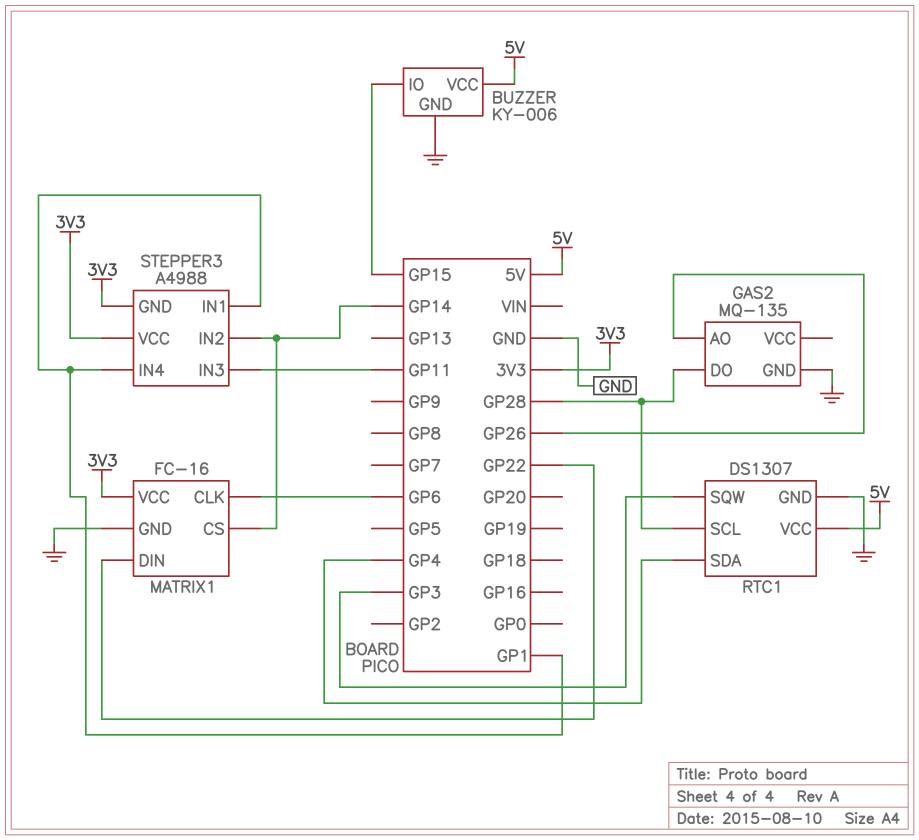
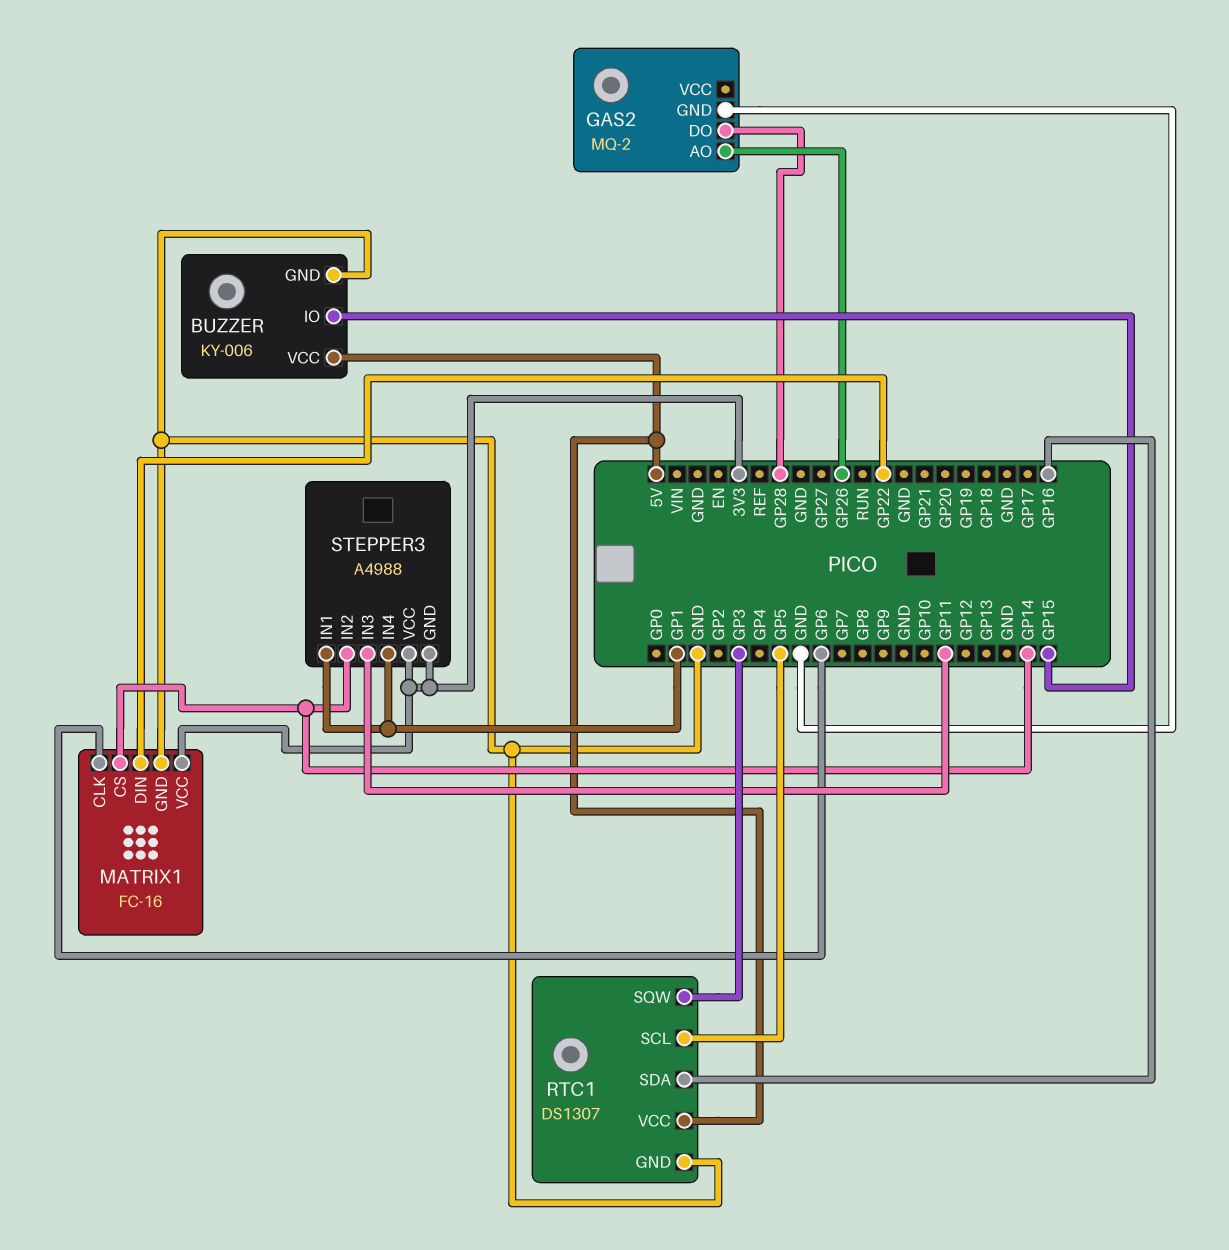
GAS2: MQ-135 -> MQ-2
RTC1 pin SCL: GP28 -> GP5
RTC1 pin SDA: GP4 -> GP16

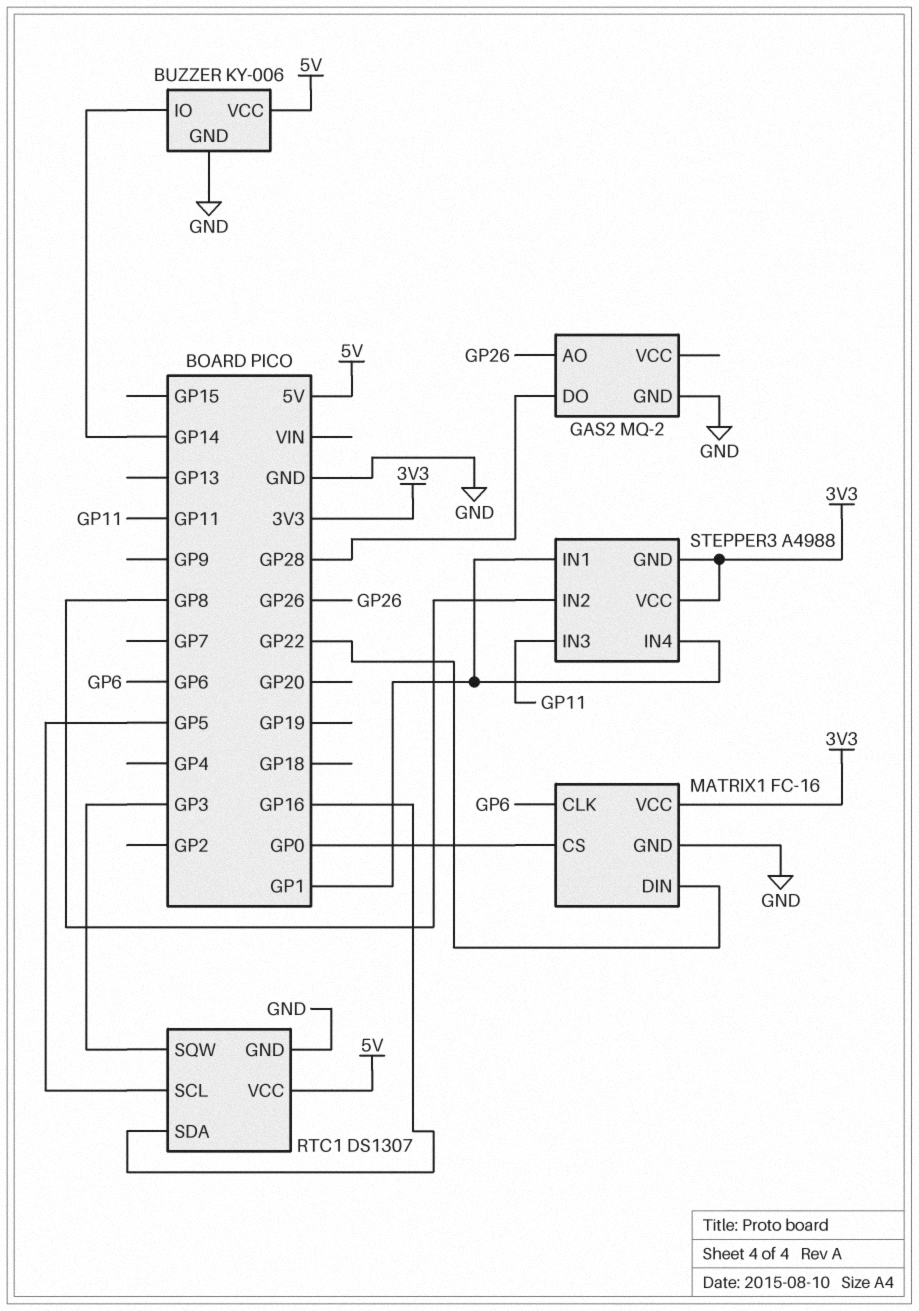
BUZZER pin IO: GP15 -> GP14
MATRIX1 pin CS: GP14 -> GP0
STEPPER3 pin IN2: GP14 -> GP8

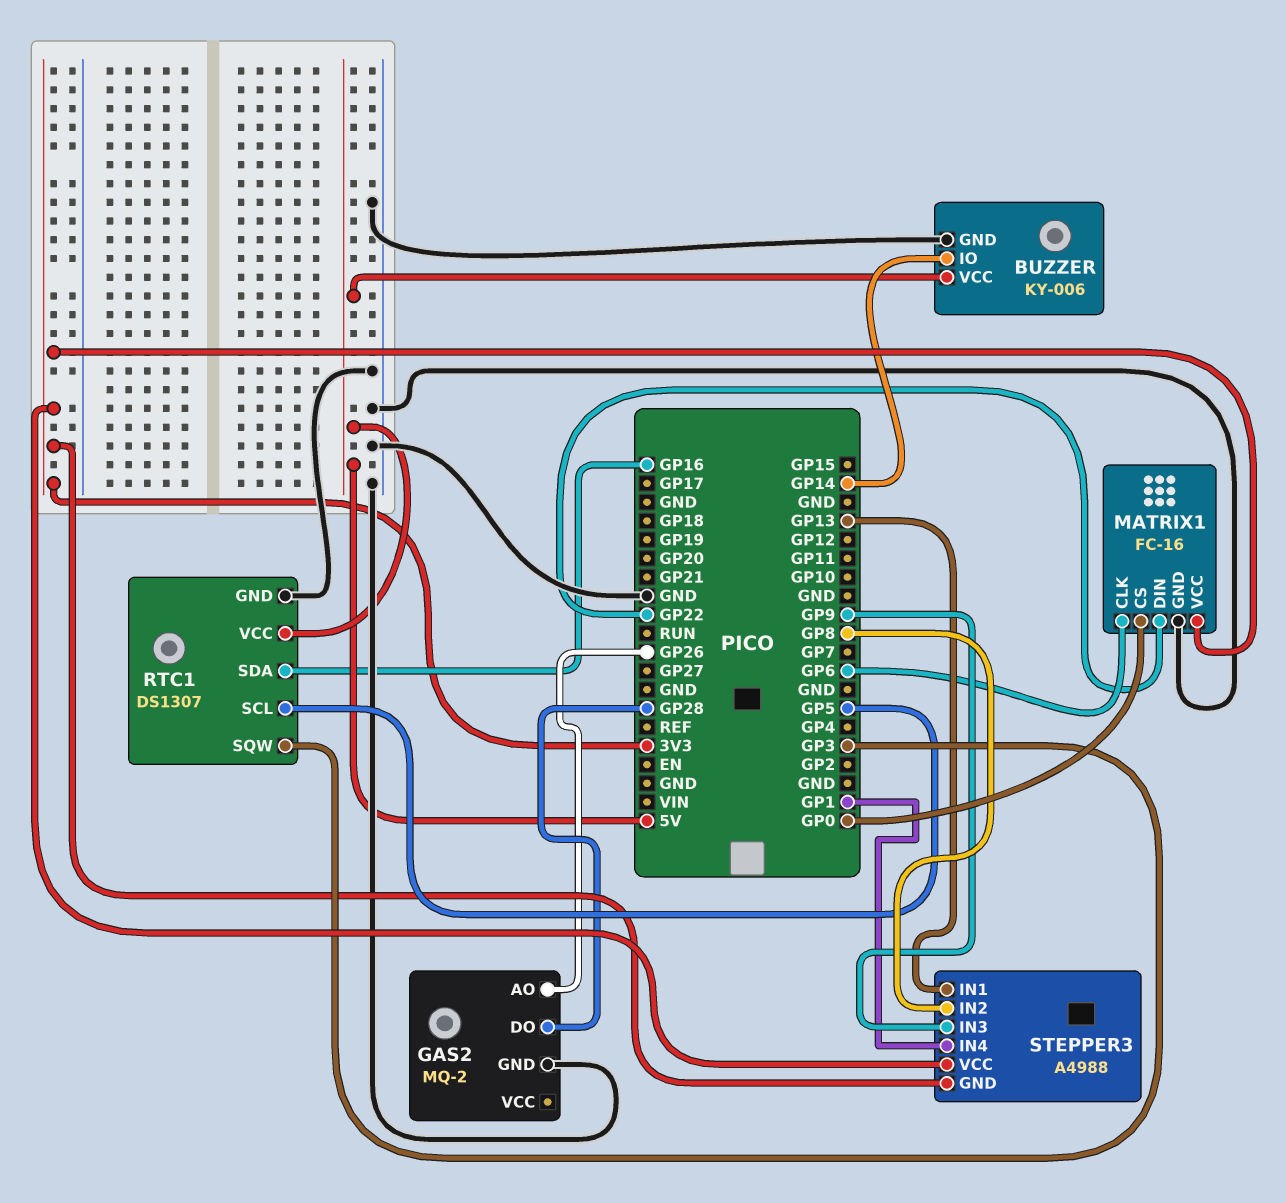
STEPPER3 pin IN1: GP1 -> GP13
STEPPER3 pin IN3: GP11 -> GP9

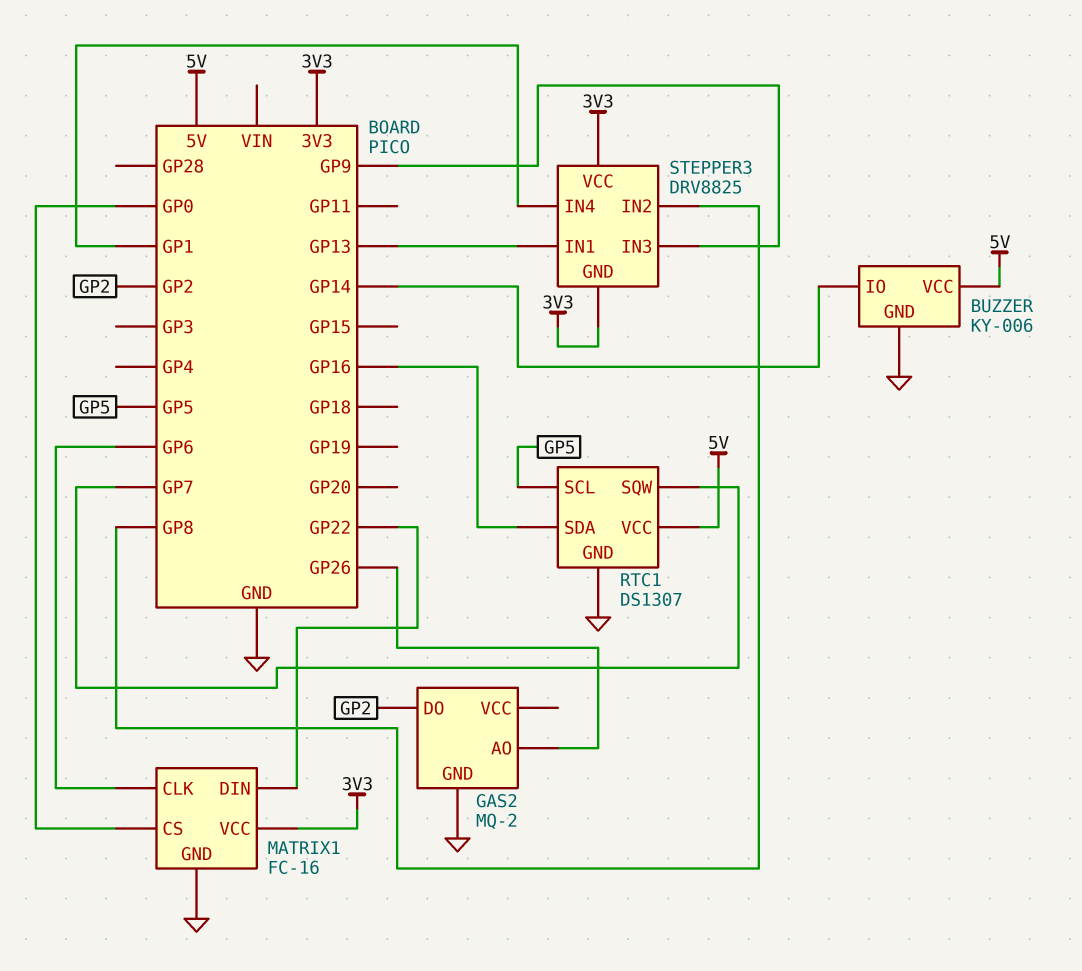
GAS2 pin DO: GP28 -> GP2
RTC1 pin SQW: GP3 -> GP7
STEPPER3: A4988 -> DRV8825

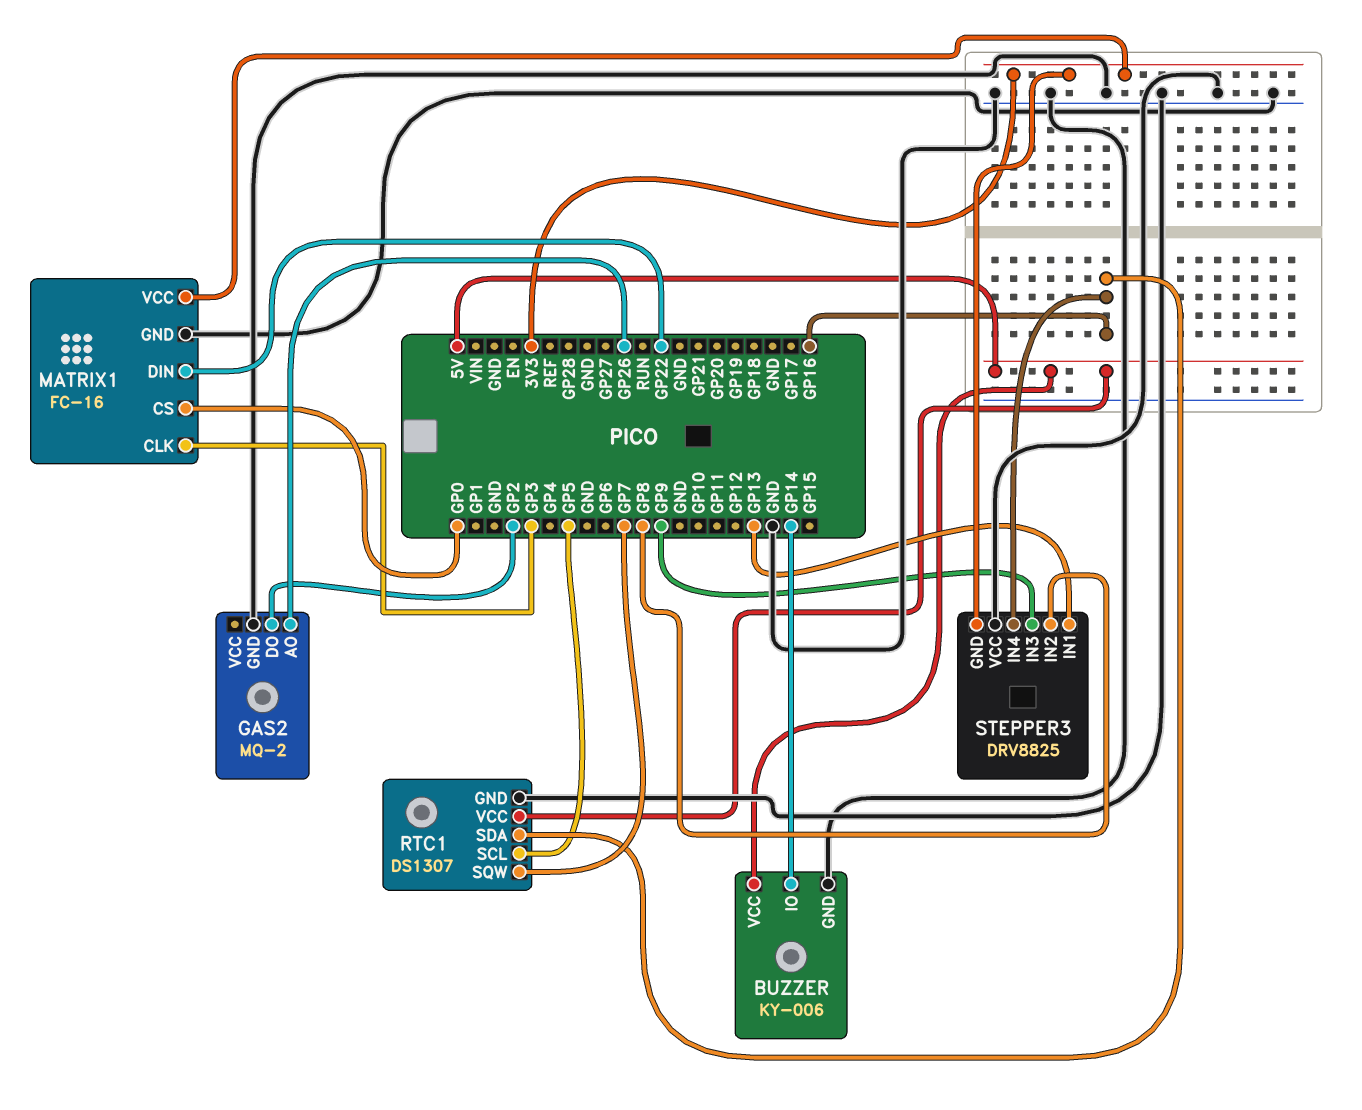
MATRIX1 pin CLK: GP6 -> GP3
STEPPER3 pin IN4: GP1 -> GP16
STEPPER3 pin VCC: 3V3 -> GND

